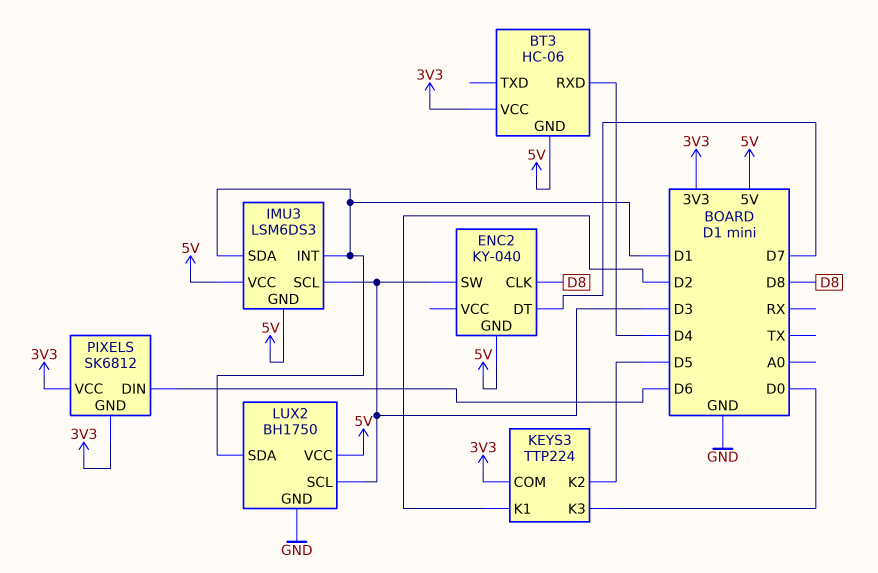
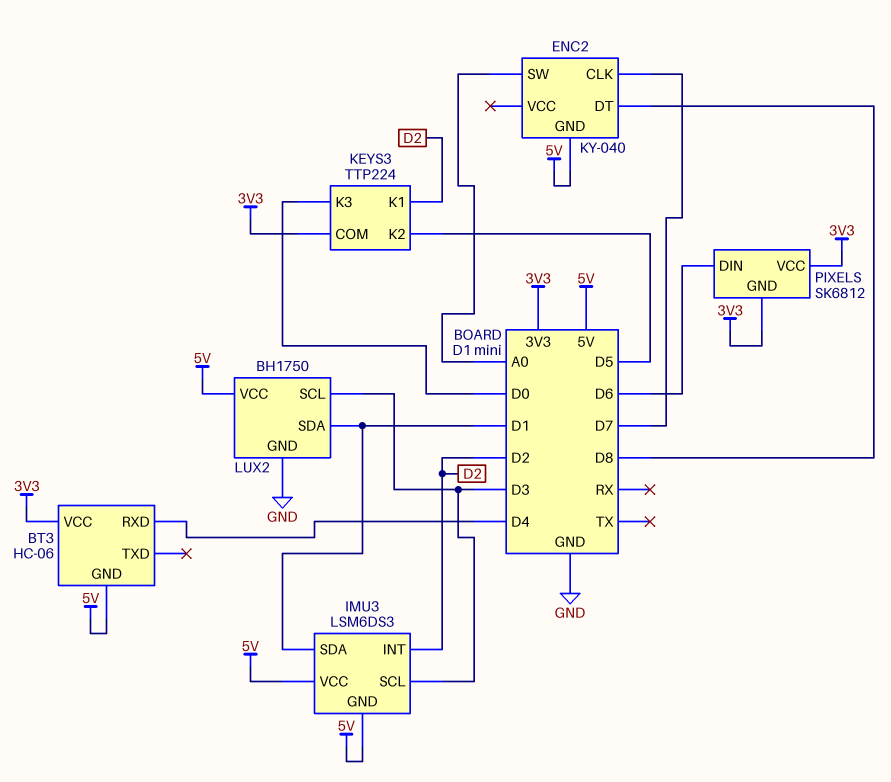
ENC2 pin CLK: D8 -> D7
ENC2 pin DT: D7 -> D8
ENC2 pin SW: D3 -> A0
IMU3 pin INT: D1 -> D2

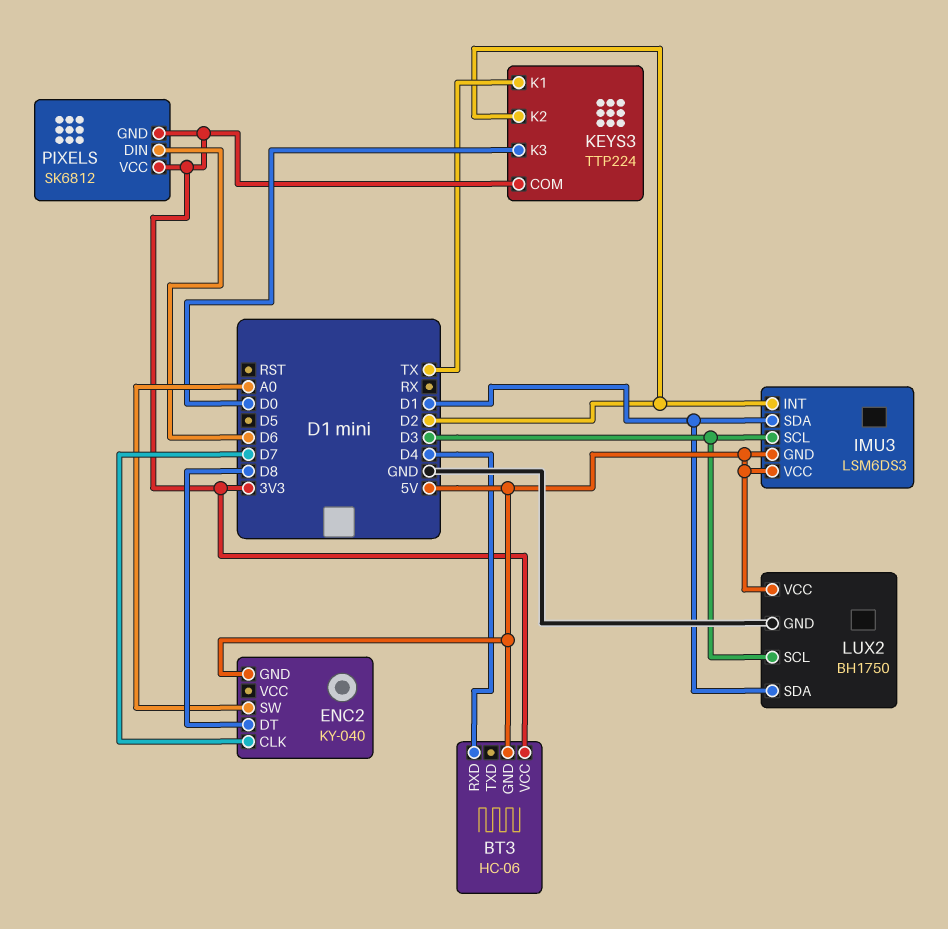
KEYS3 pin K1: D2 -> TX
KEYS3 pin K2: D5 -> D2

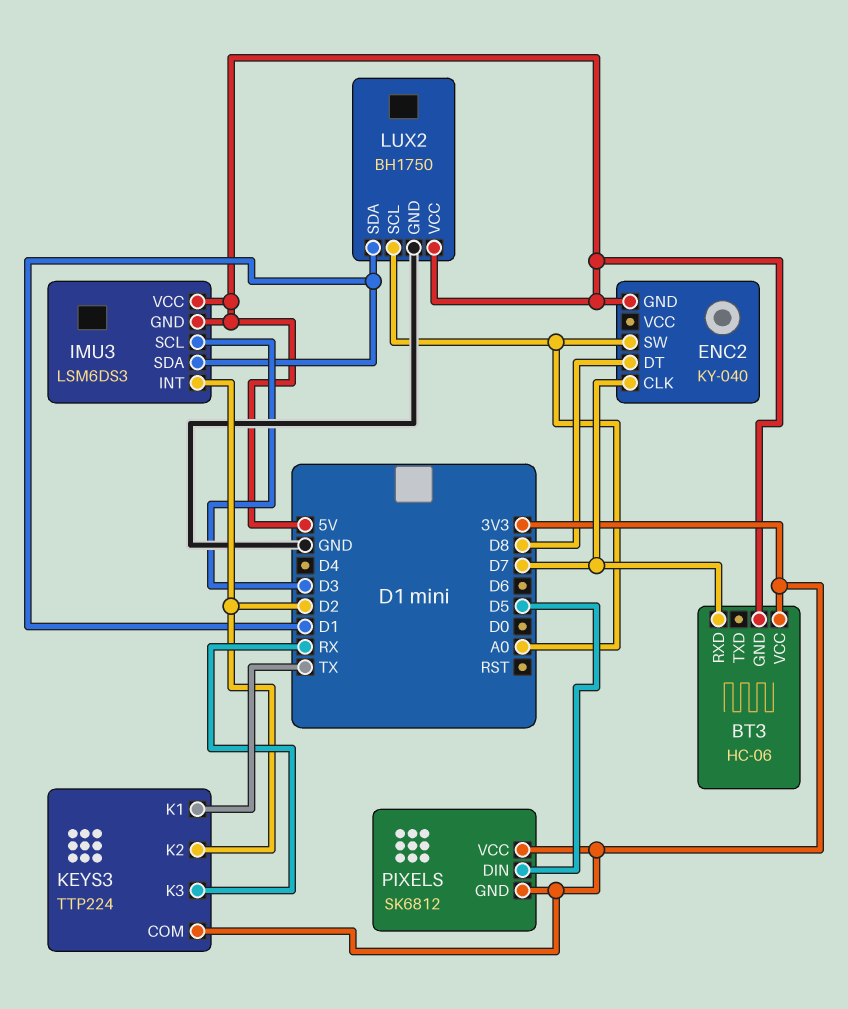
BT3 pin RXD: D4 -> D7
KEYS3 pin K3: D0 -> RX
LUX2 pin SCL: D3 -> A0
PIXELS pin DIN: D6 -> D5

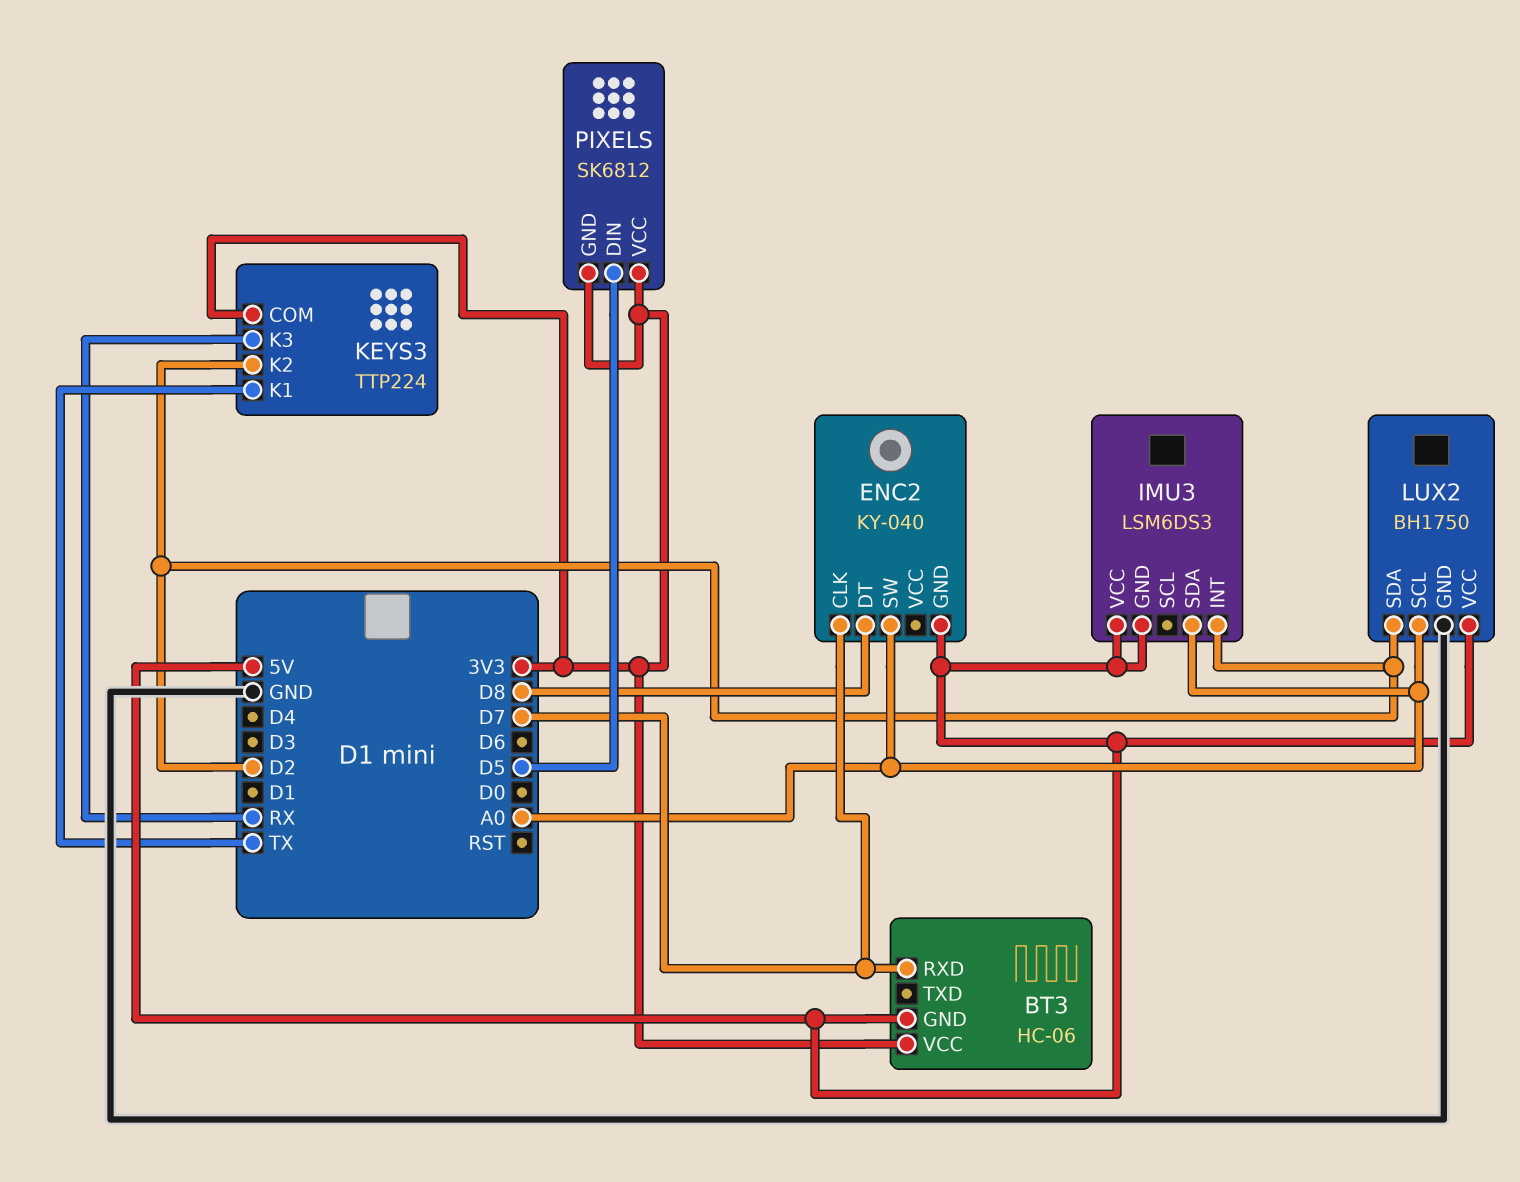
IMU3 pin SCL: D3 -> none
IMU3 pin SDA: D1 -> A0
LUX2 pin SDA: D1 -> D2

